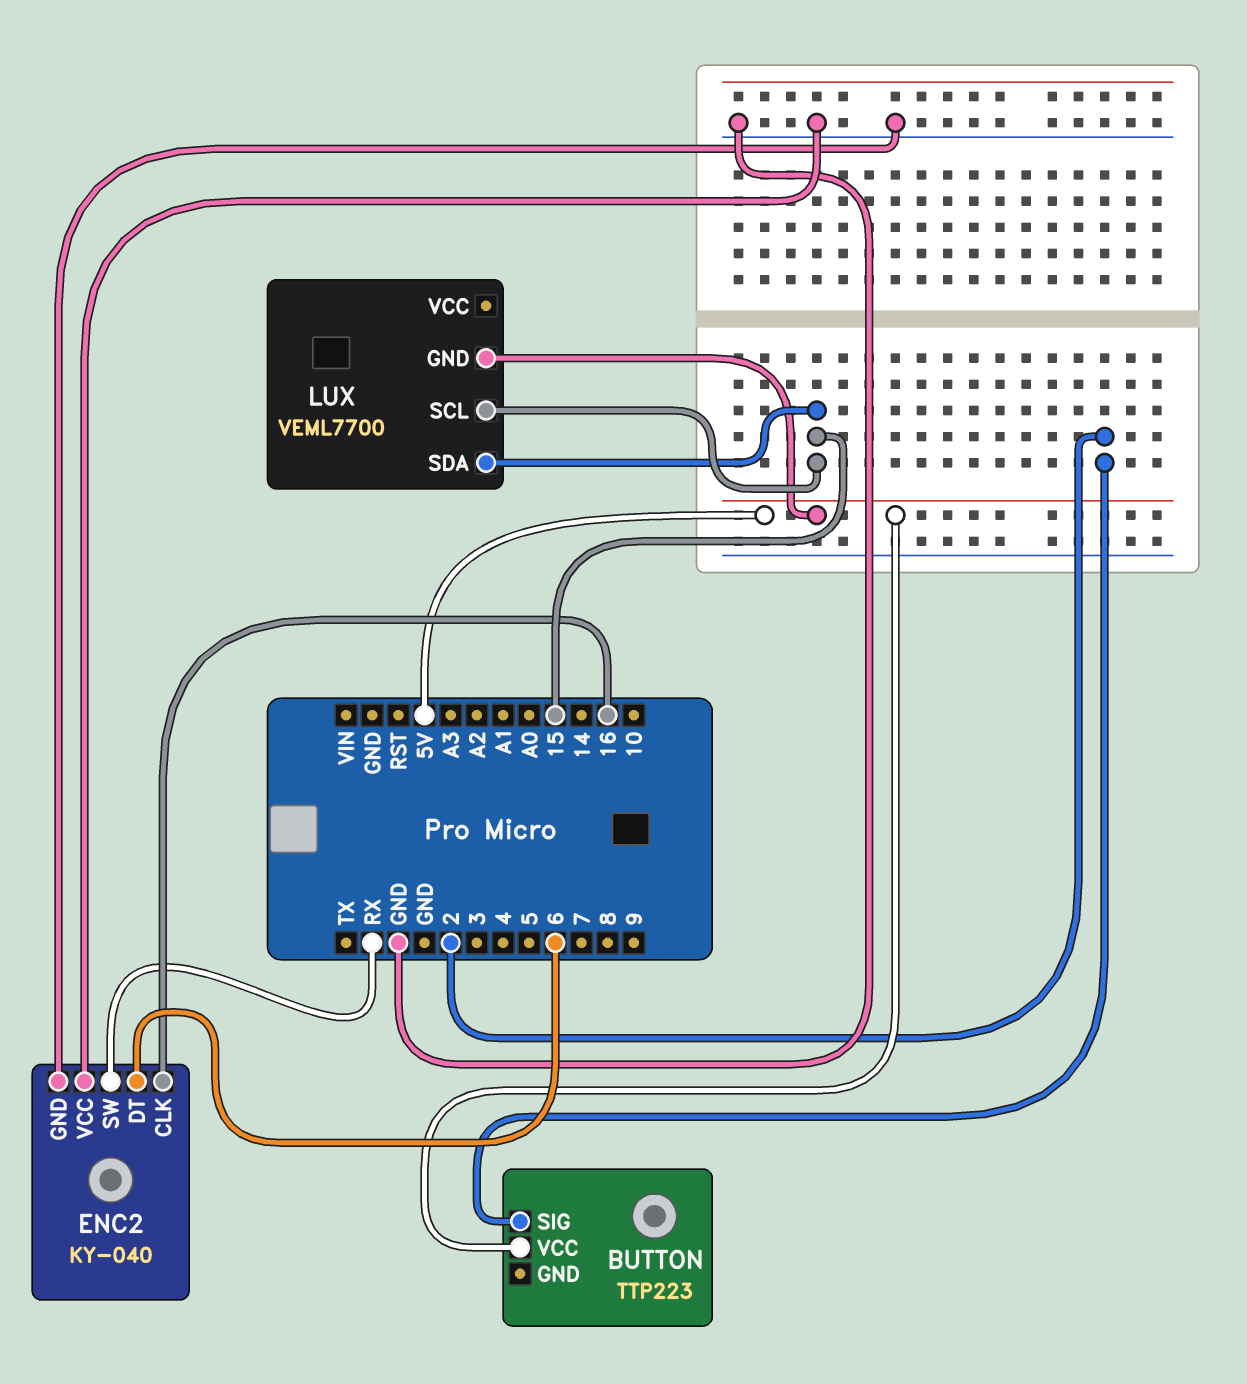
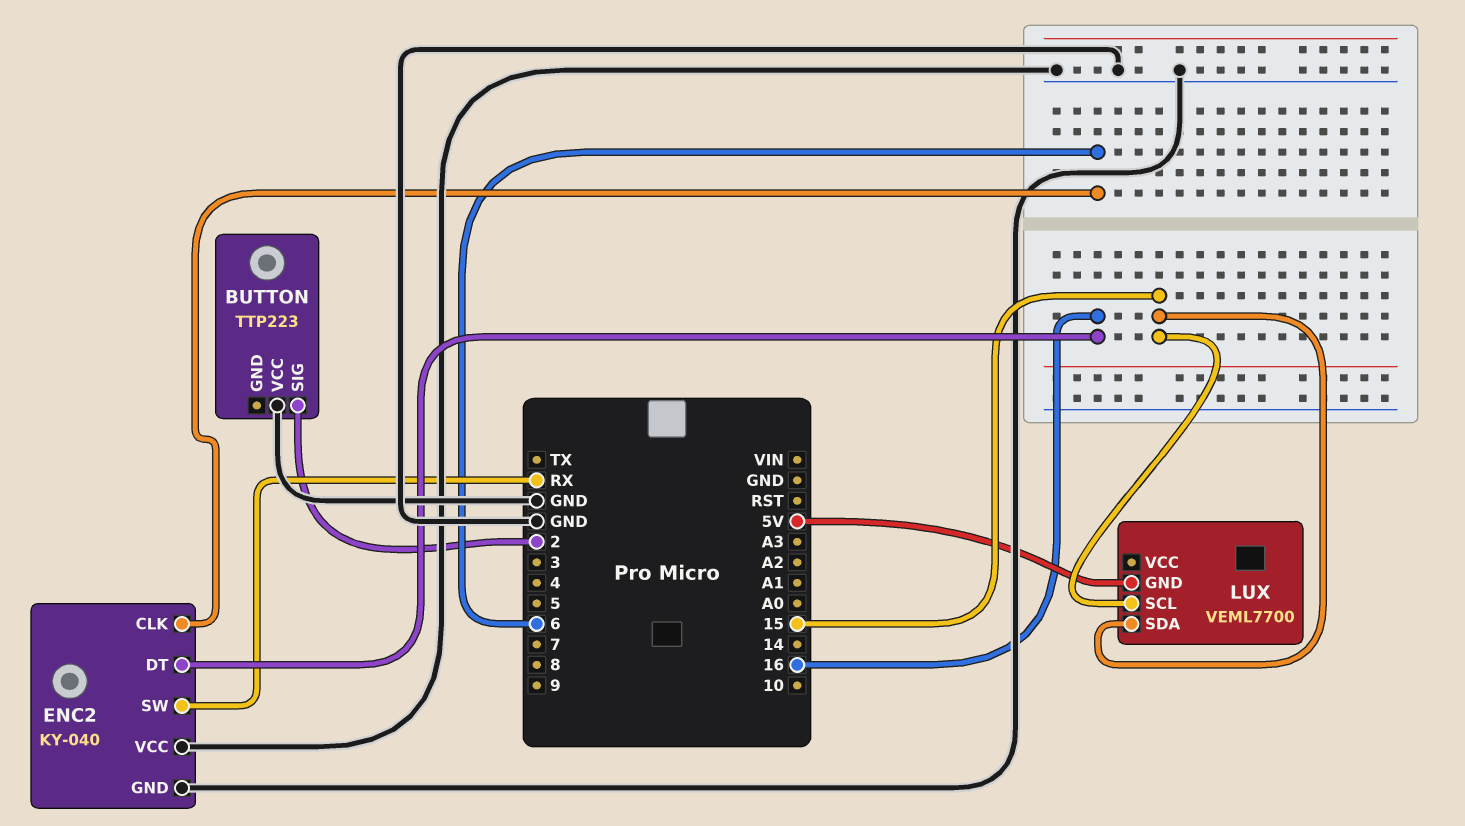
BUTTON pin VCC: 5V -> GND
ENC2 pin CLK: 16 -> 6
ENC2 pin DT: 6 -> 16

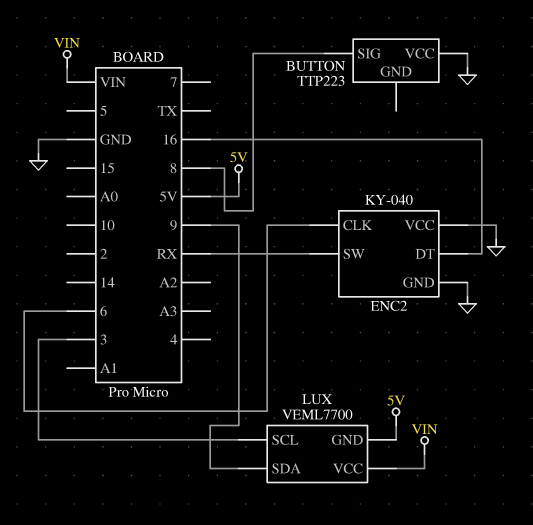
BUTTON pin SIG: 2 -> 8
LUX pin SCL: 15 -> 3
LUX pin SDA: 15 -> 9
LUX pin VCC: none -> VIN

